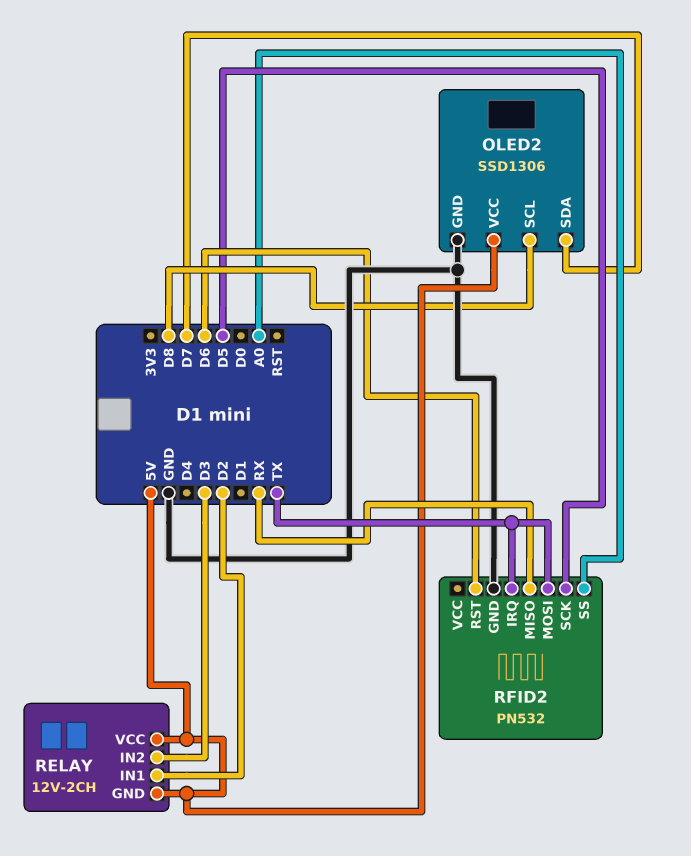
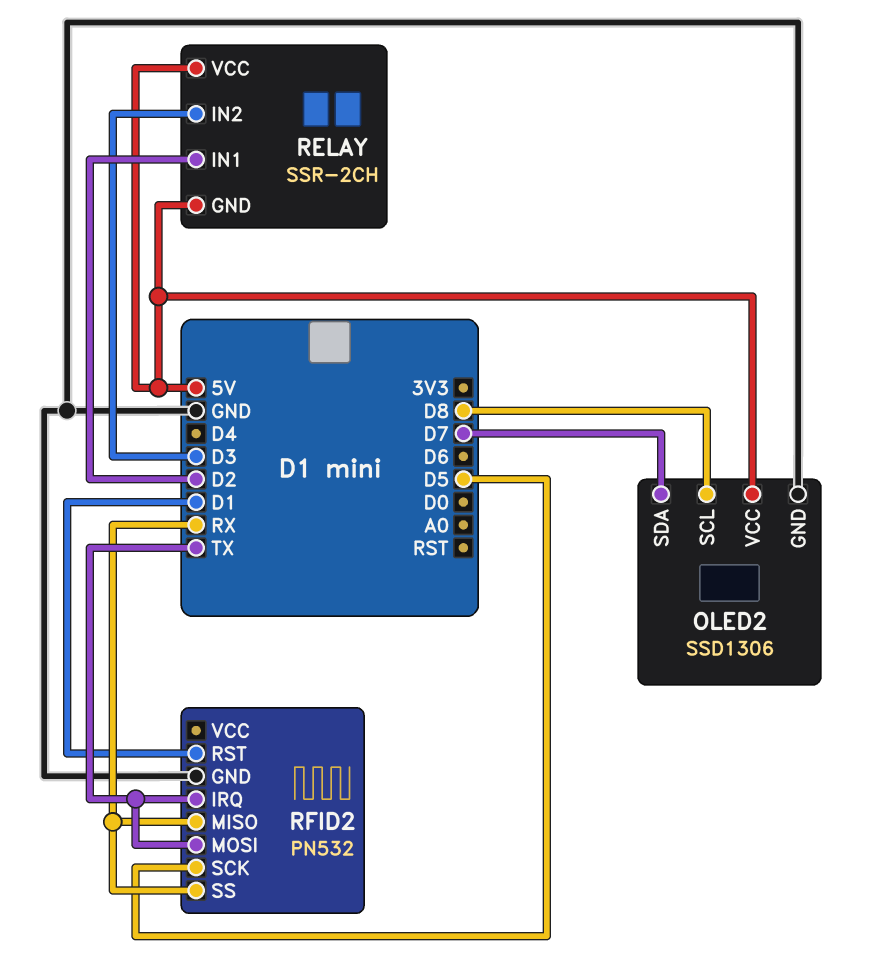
RELAY: 12V-2CH -> SSR-2CH
RFID2 pin RST: D6 -> D1
RFID2 pin SS: A0 -> RX

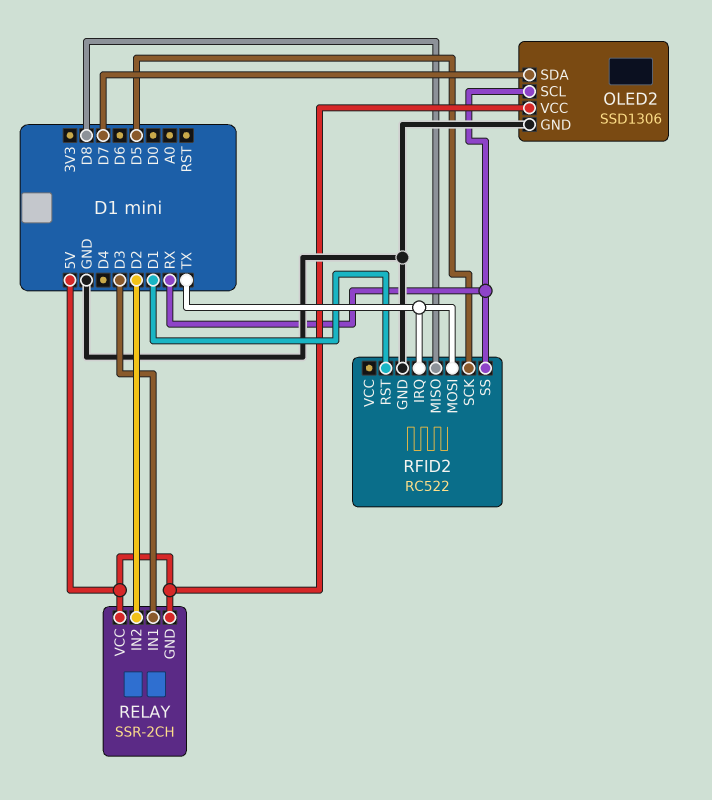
OLED2 pin SCL: D8 -> RX
RELAY pin IN1: D2 -> D3
RELAY pin IN2: D3 -> D2
RFID2: PN532 -> RC522
RFID2 pin MISO: RX -> D8

